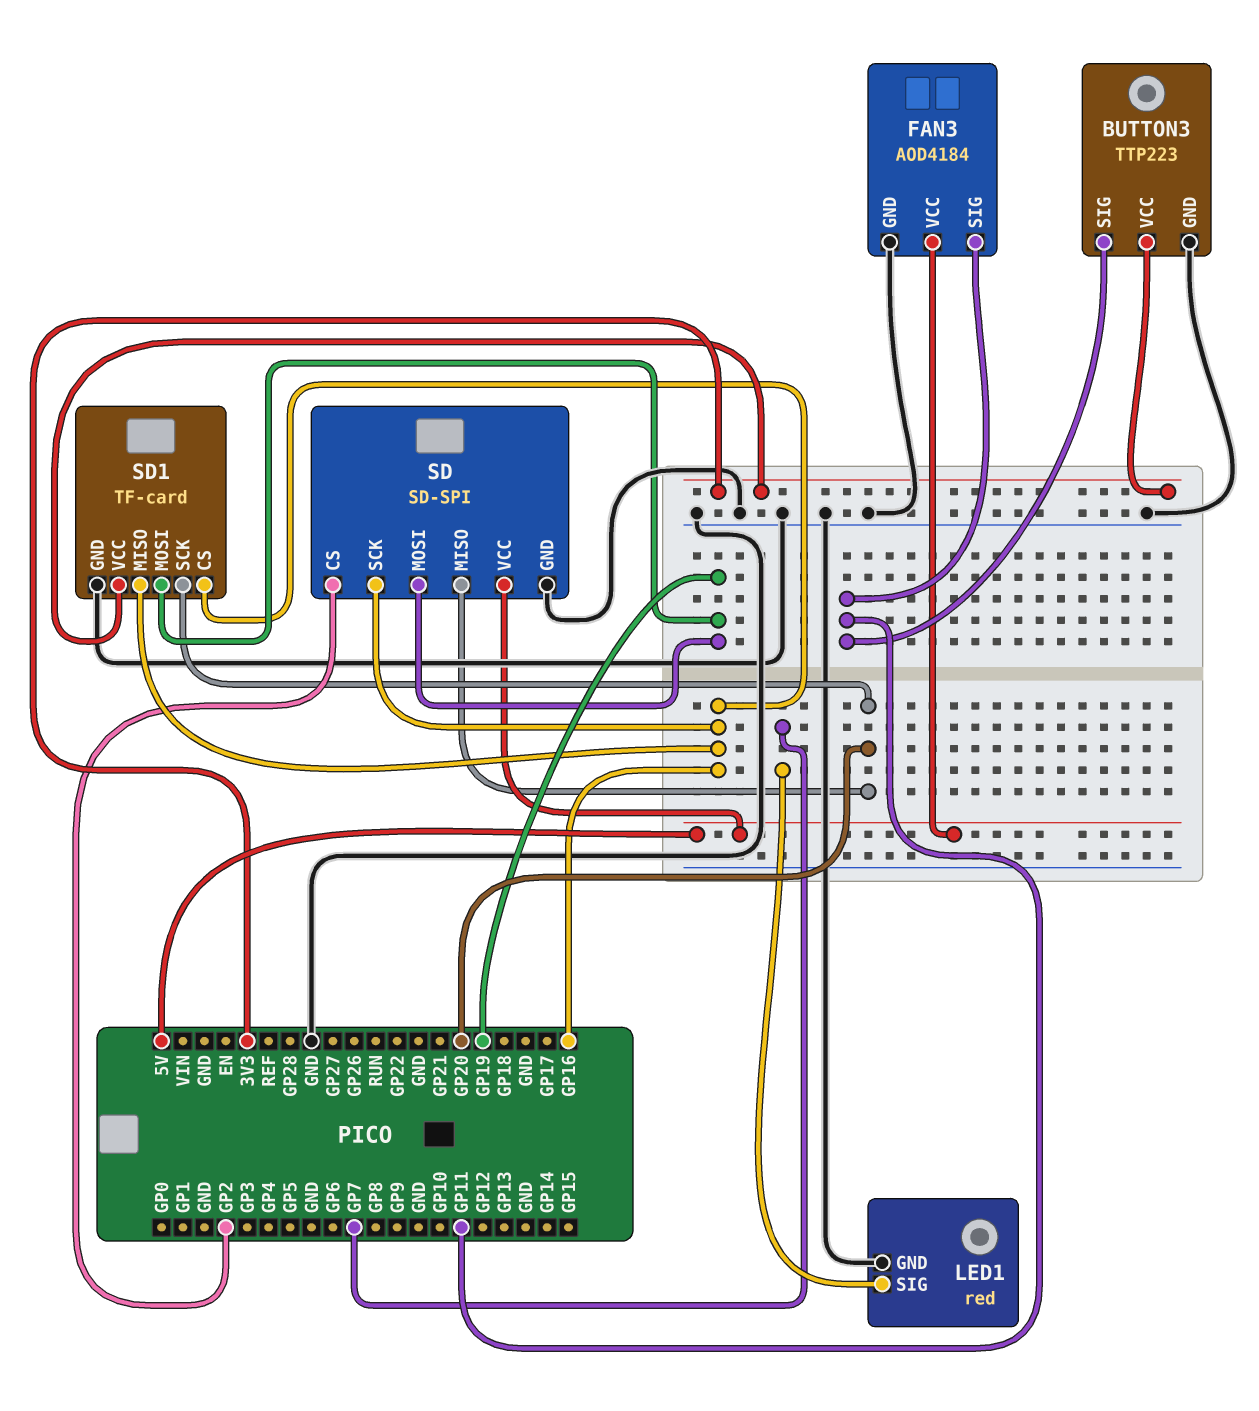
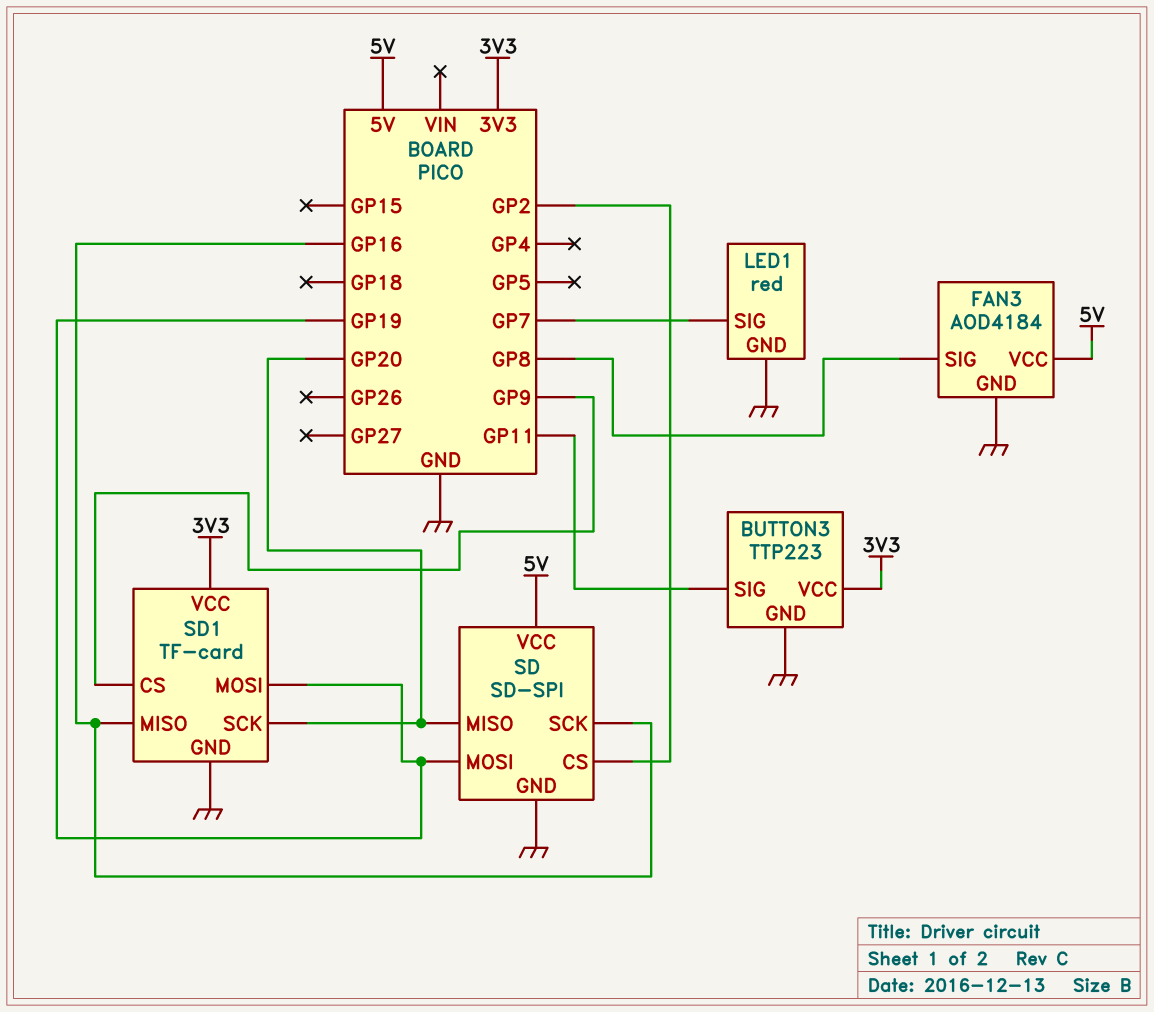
FAN3 pin SIG: GP11 -> GP8
SD1 pin CS: GP16 -> GP9

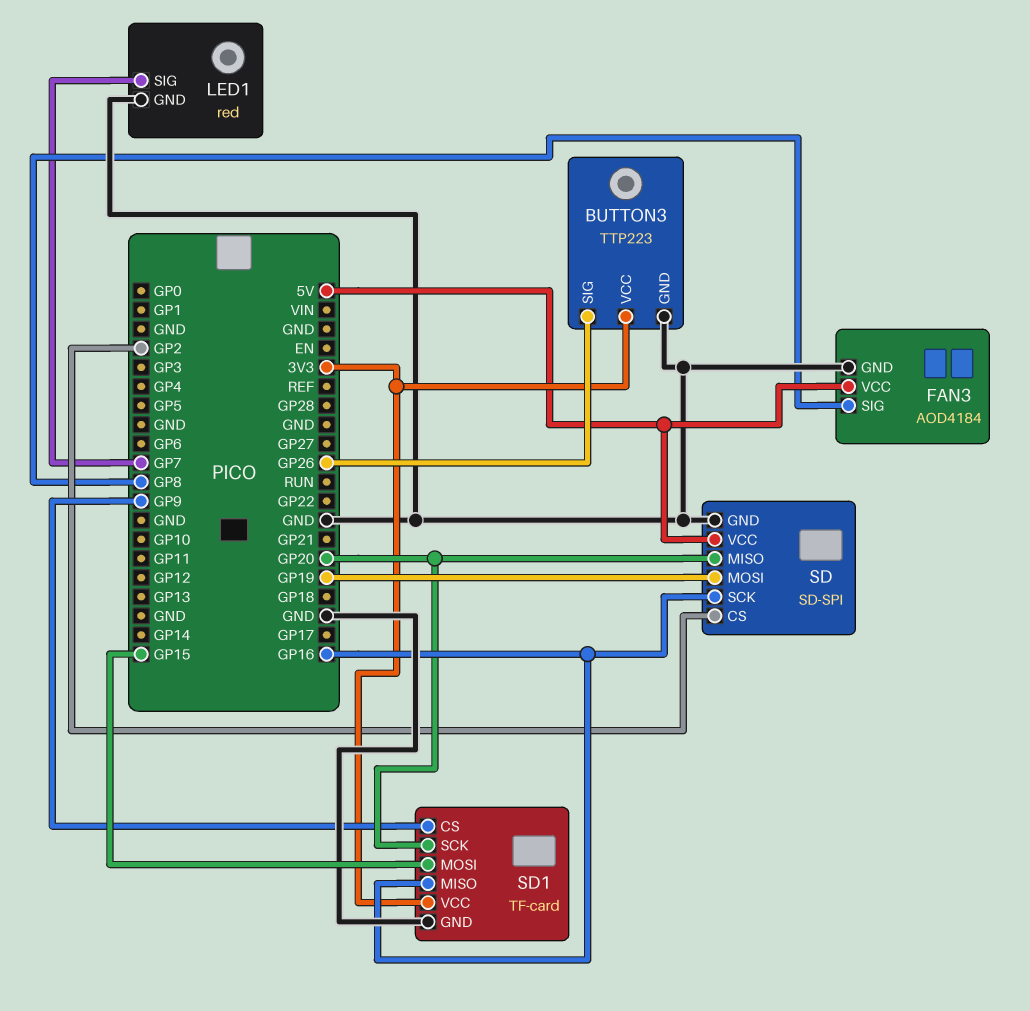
BUTTON3 pin SIG: GP11 -> GP26
SD1 pin MOSI: GP19 -> GP15

